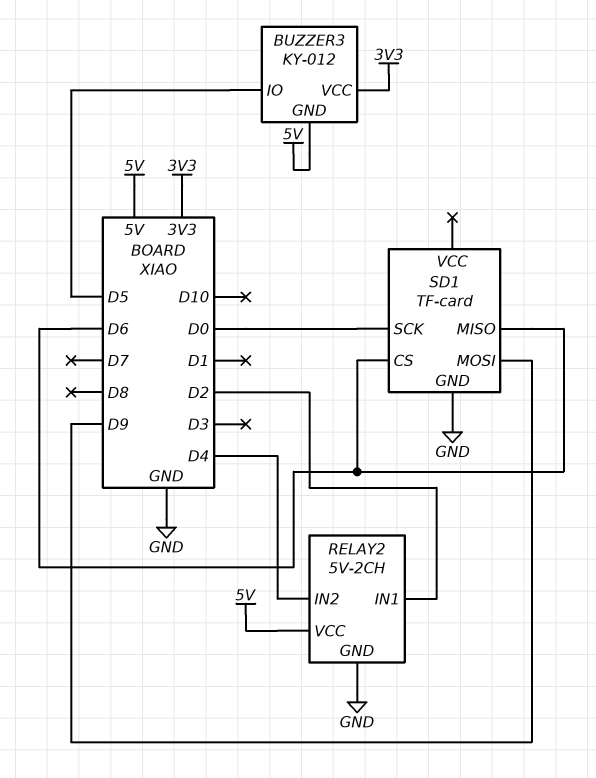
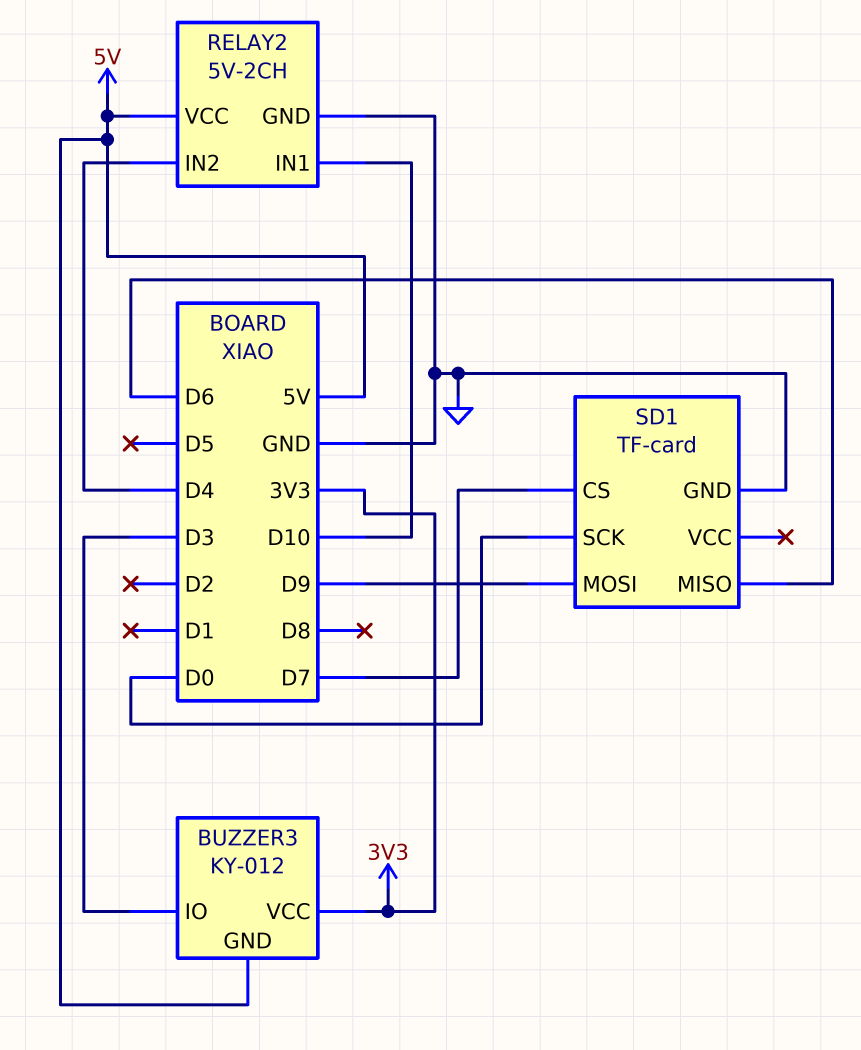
BUZZER3 pin IO: D5 -> D3
RELAY2 pin IN1: D2 -> D10
SD1 pin CS: D6 -> D7

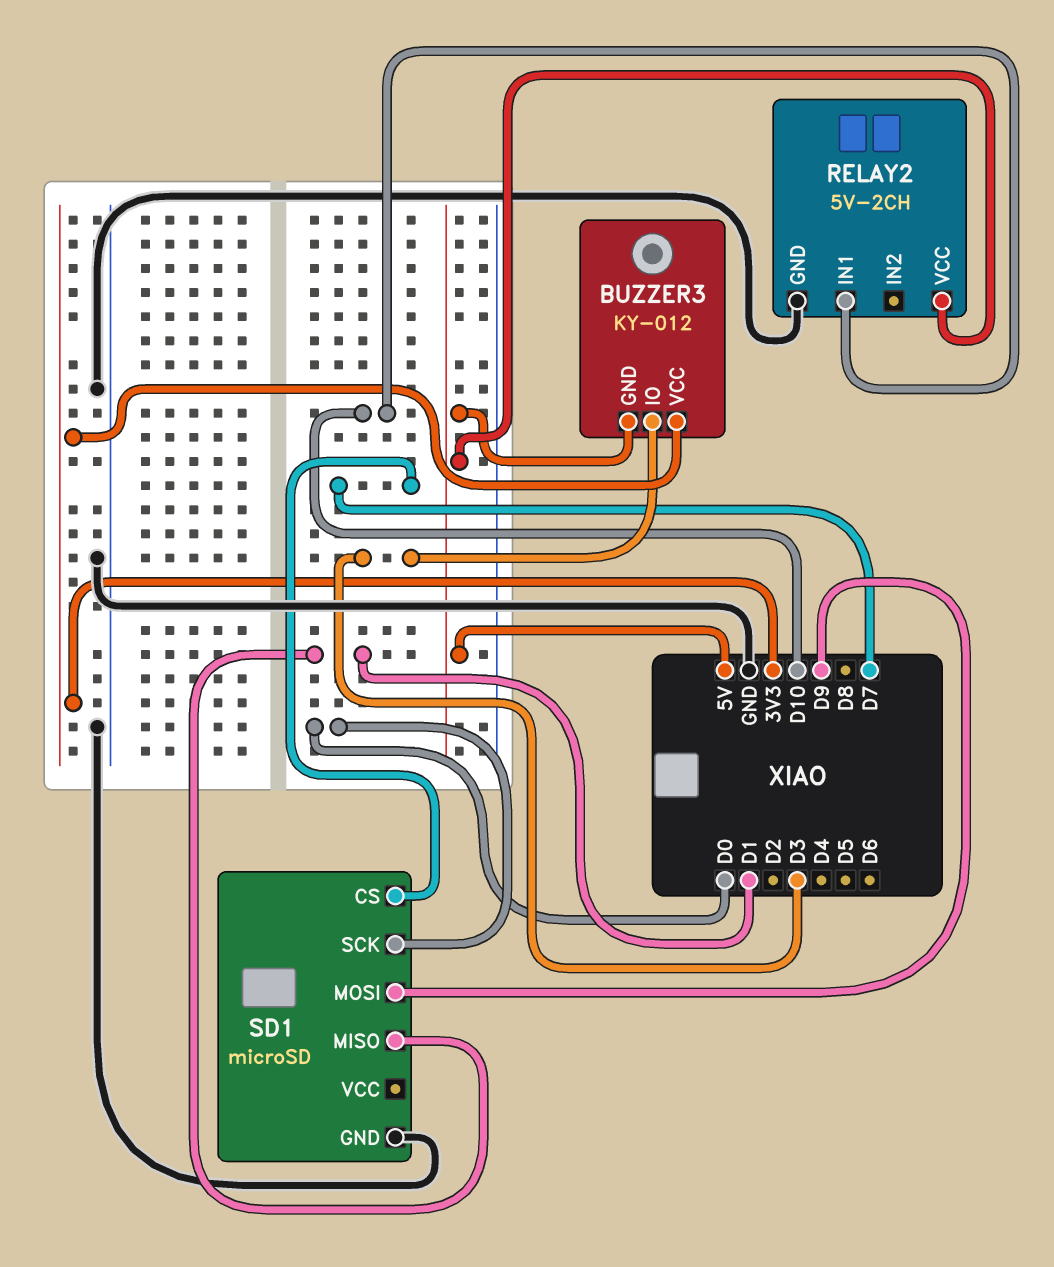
RELAY2 pin IN2: D4 -> none
SD1: TF-card -> microSD
SD1 pin MISO: D6 -> D1

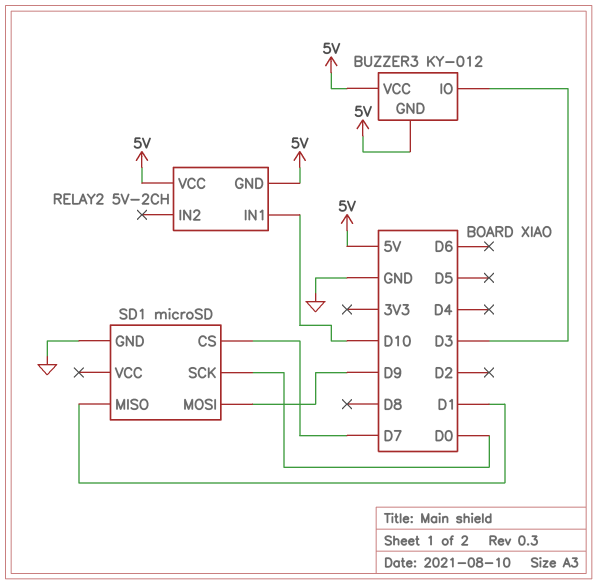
BUZZER3 pin VCC: 3V3 -> 5V
RELAY2 pin GND: GND -> 5V

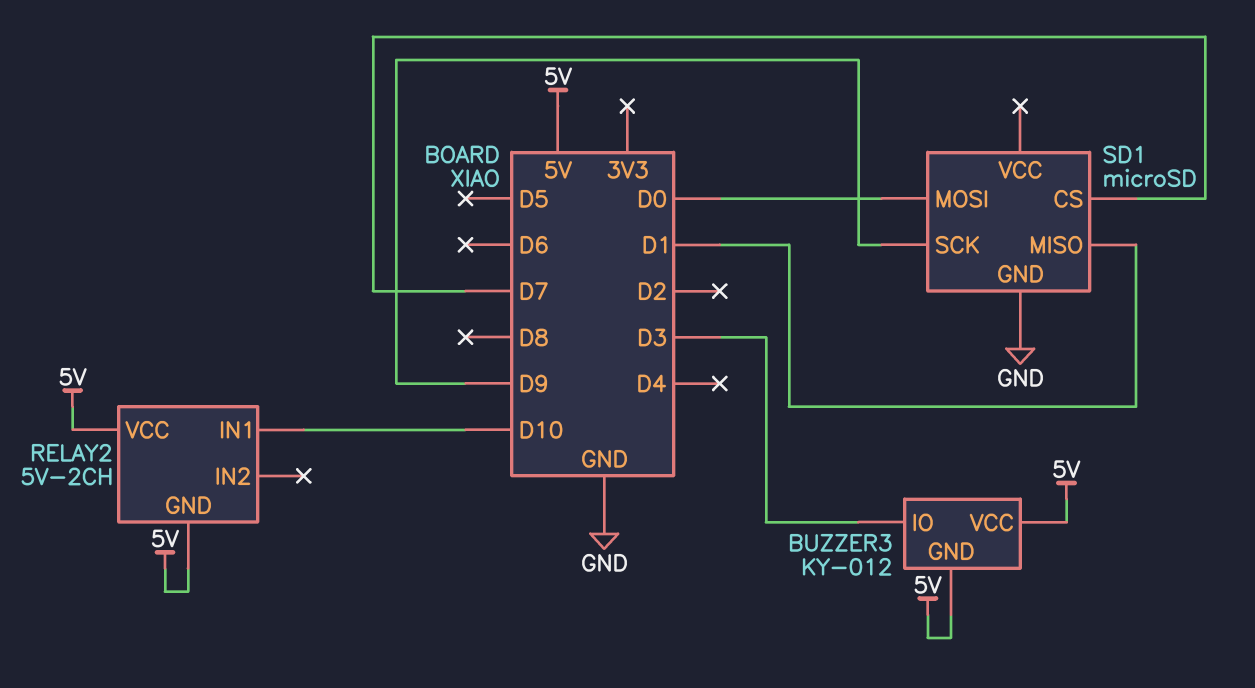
SD1 pin MOSI: D9 -> D0
SD1 pin SCK: D0 -> D9

